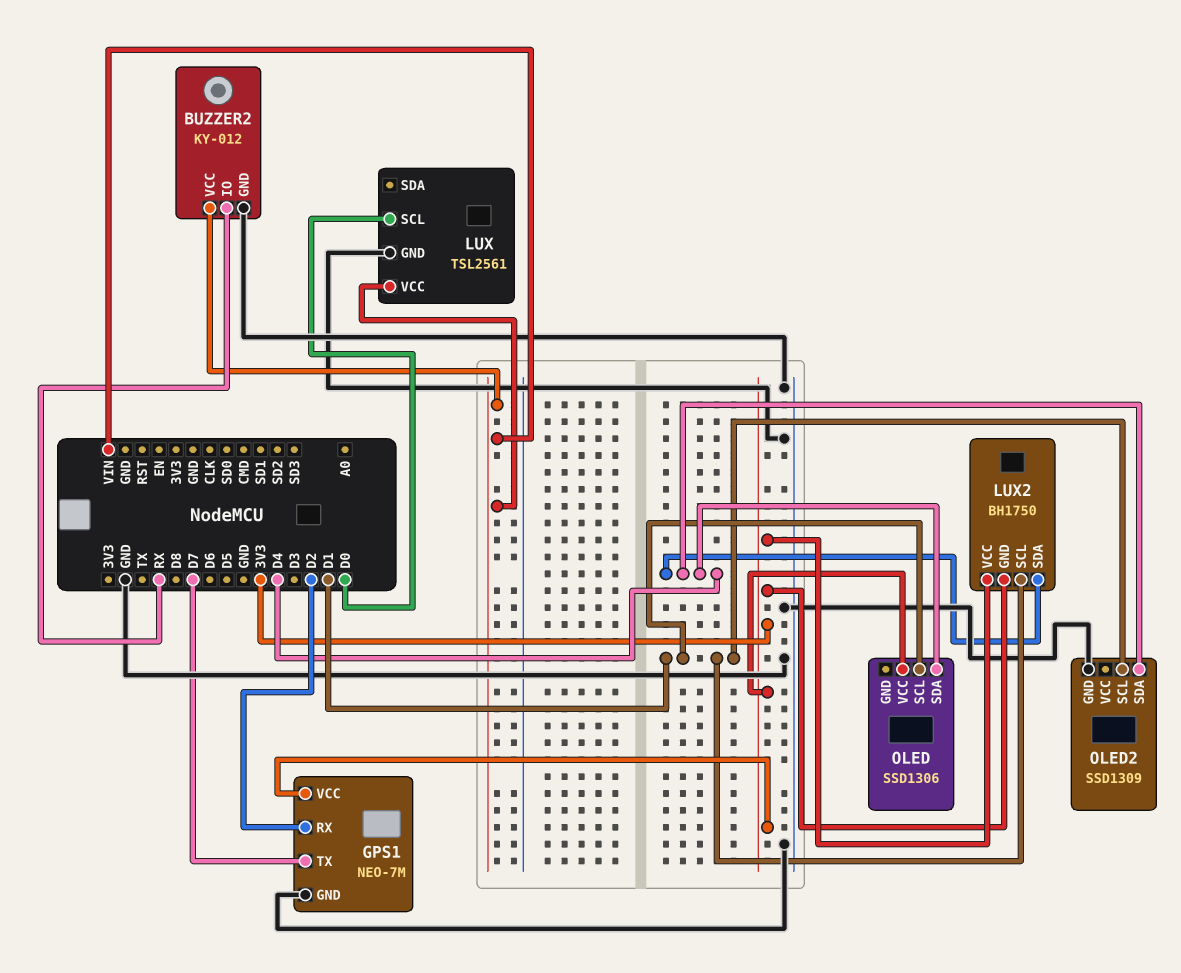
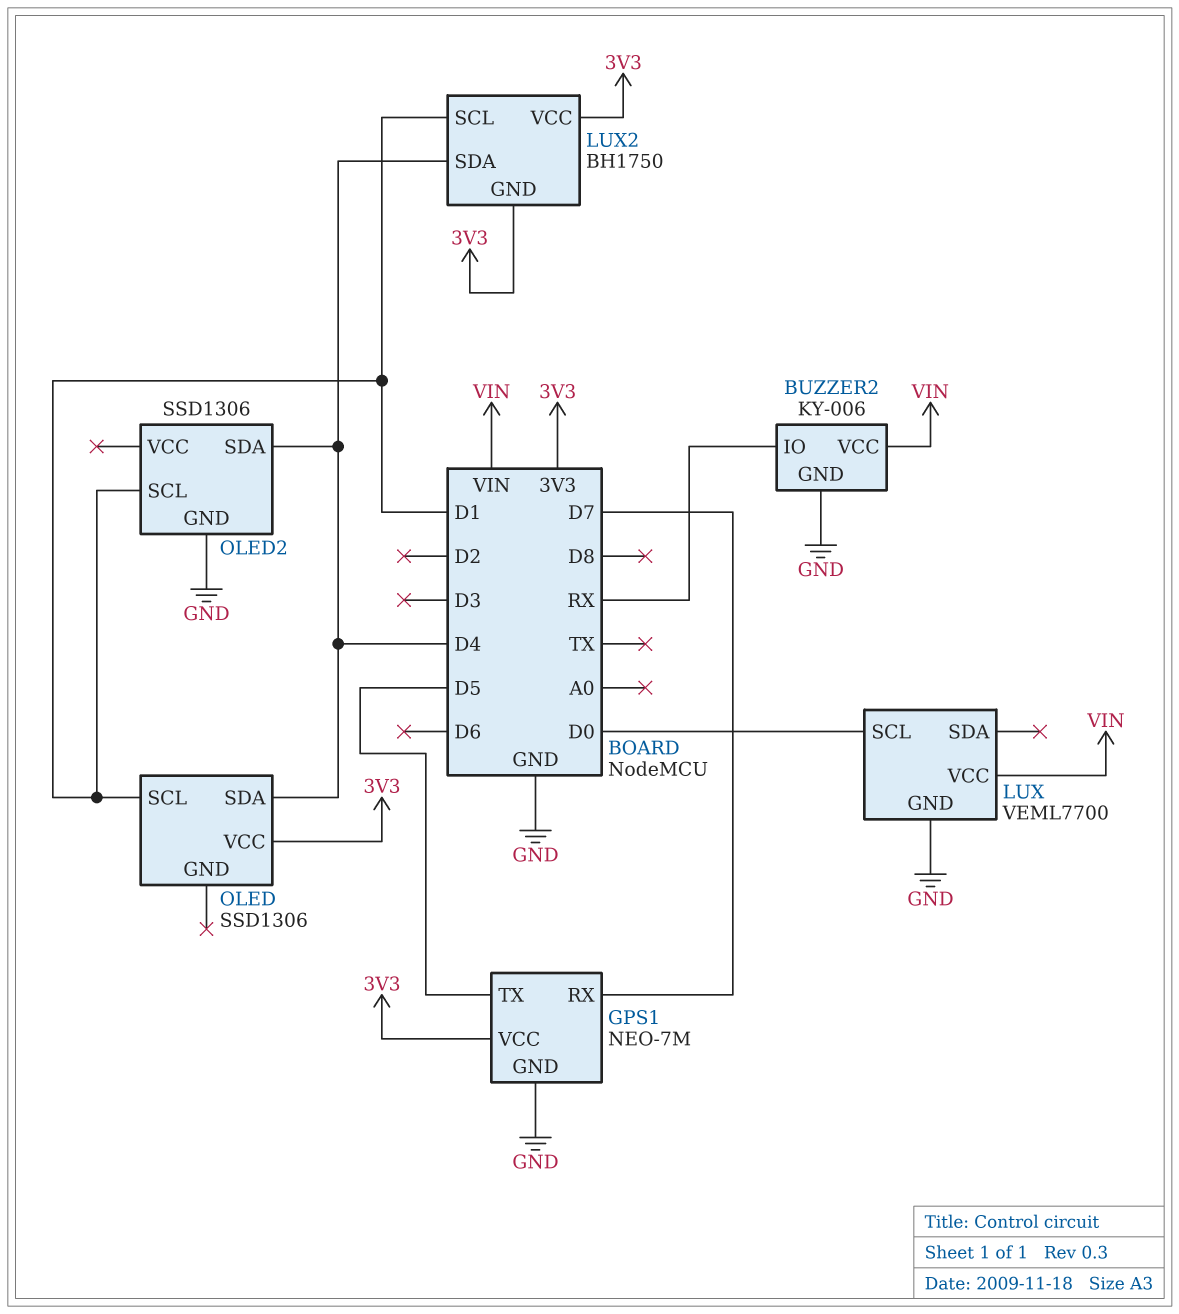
BUZZER2: KY-012 -> KY-006
GPS1 pin RX: D2 -> D7
GPS1 pin TX: D7 -> D5
LUX: TSL2561 -> VEML7700
OLED2: SSD1309 -> SSD1306

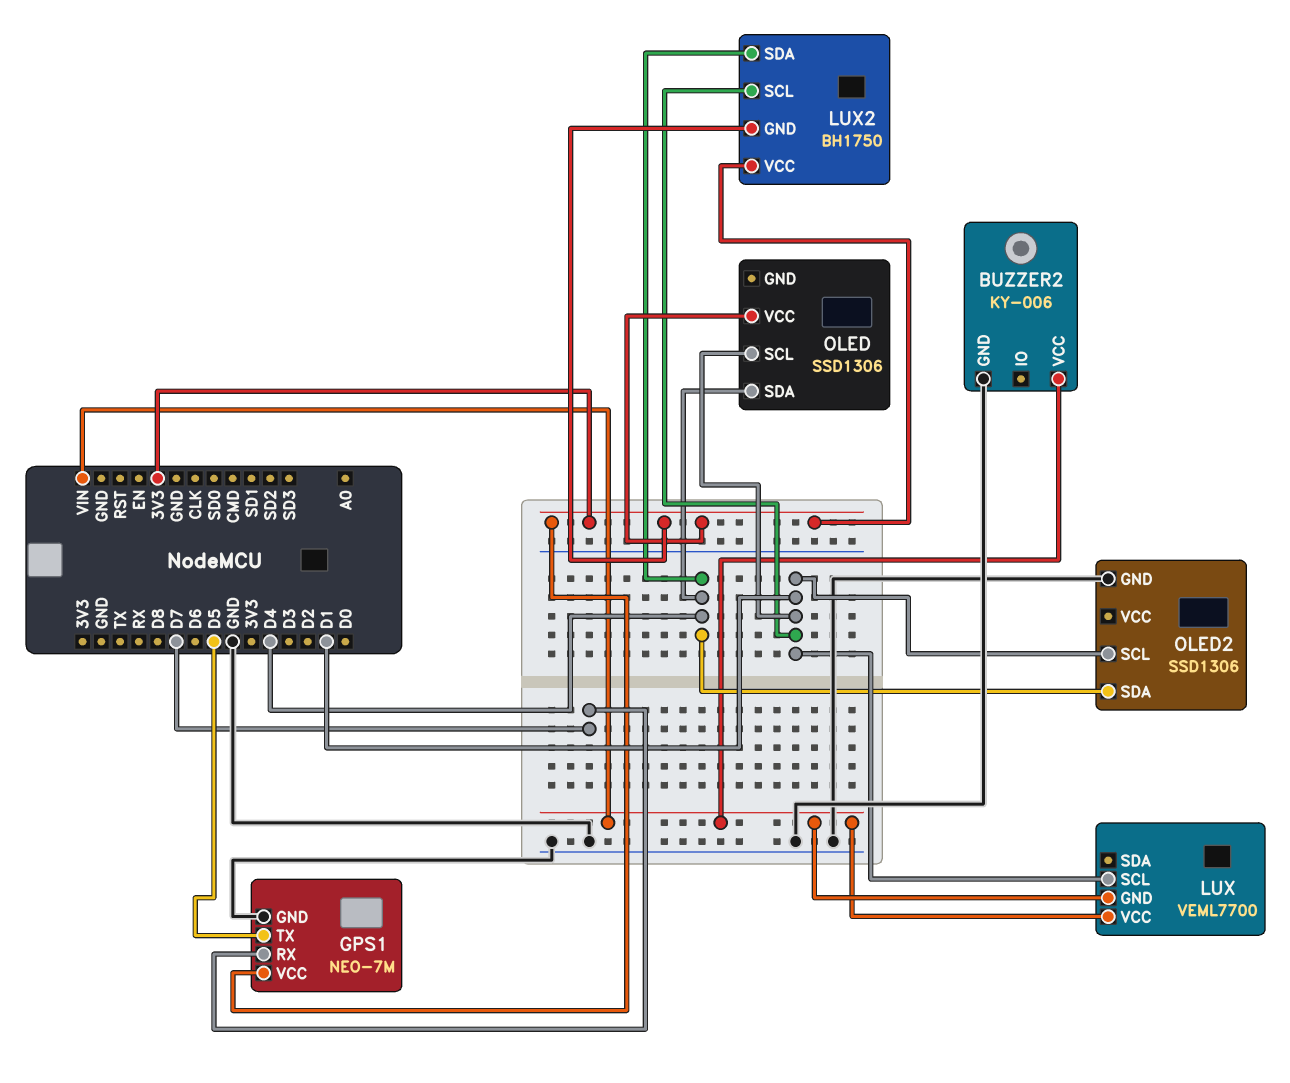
BUZZER2 pin IO: RX -> none
LUX pin GND: GND -> VIN
LUX pin SCL: D0 -> D1

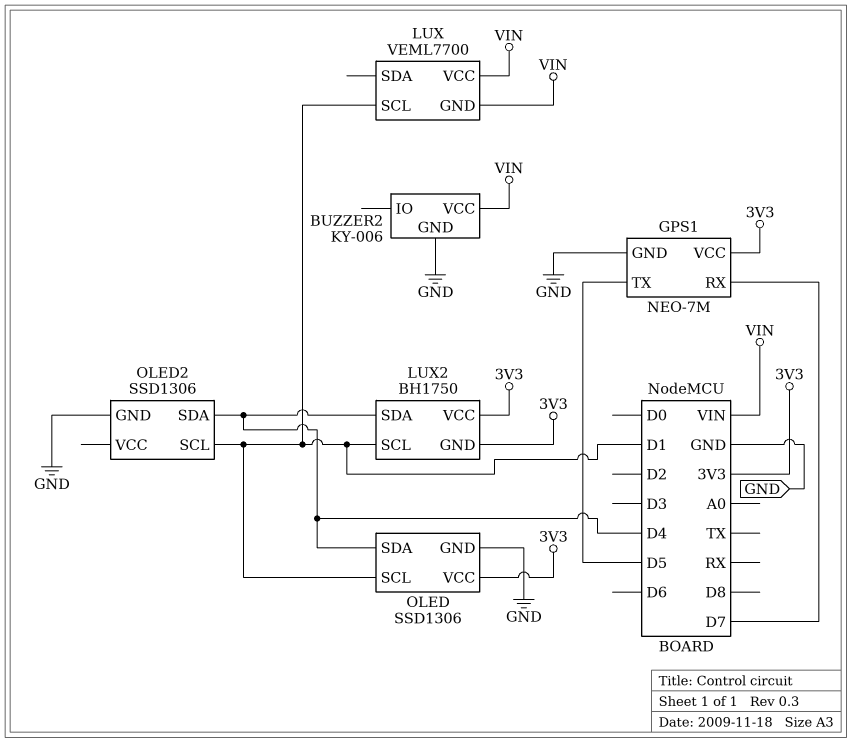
OLED pin GND: none -> GND

